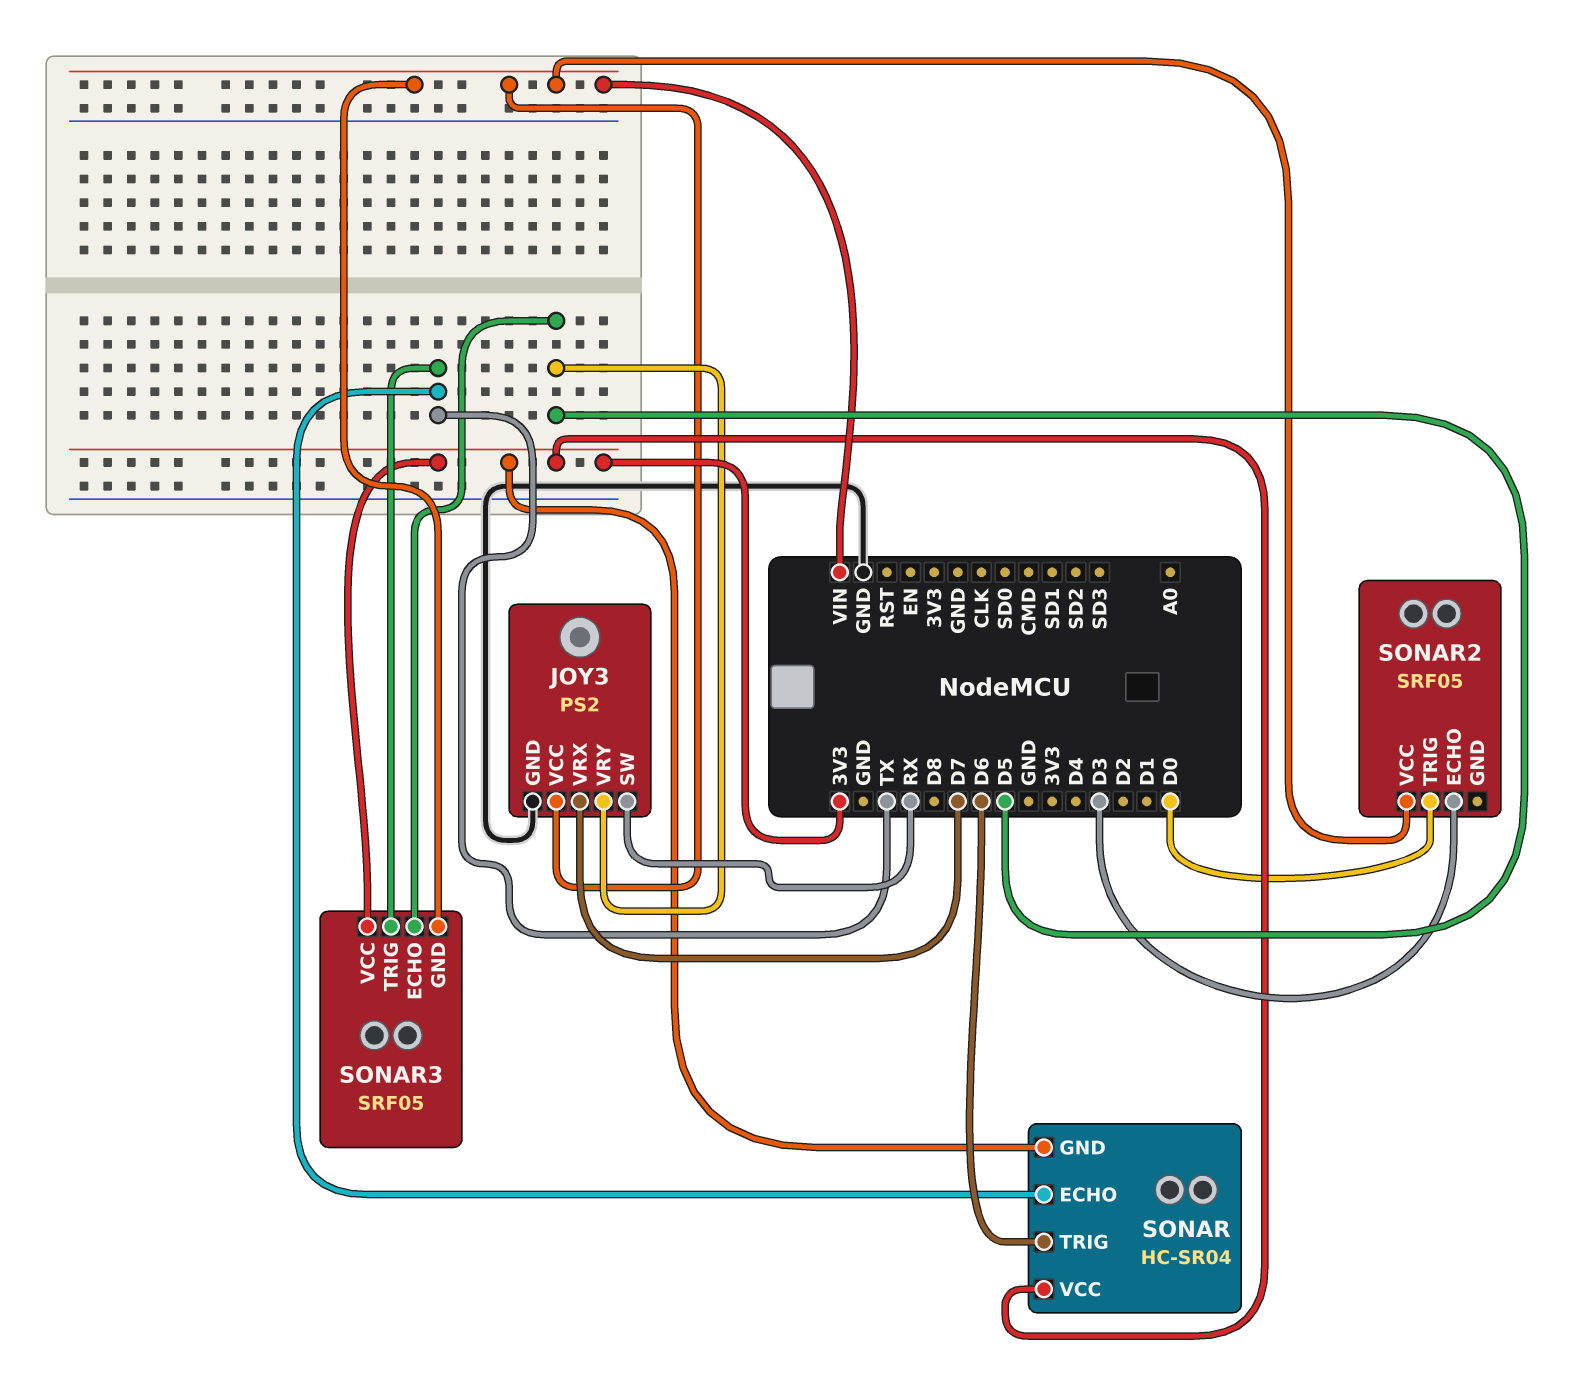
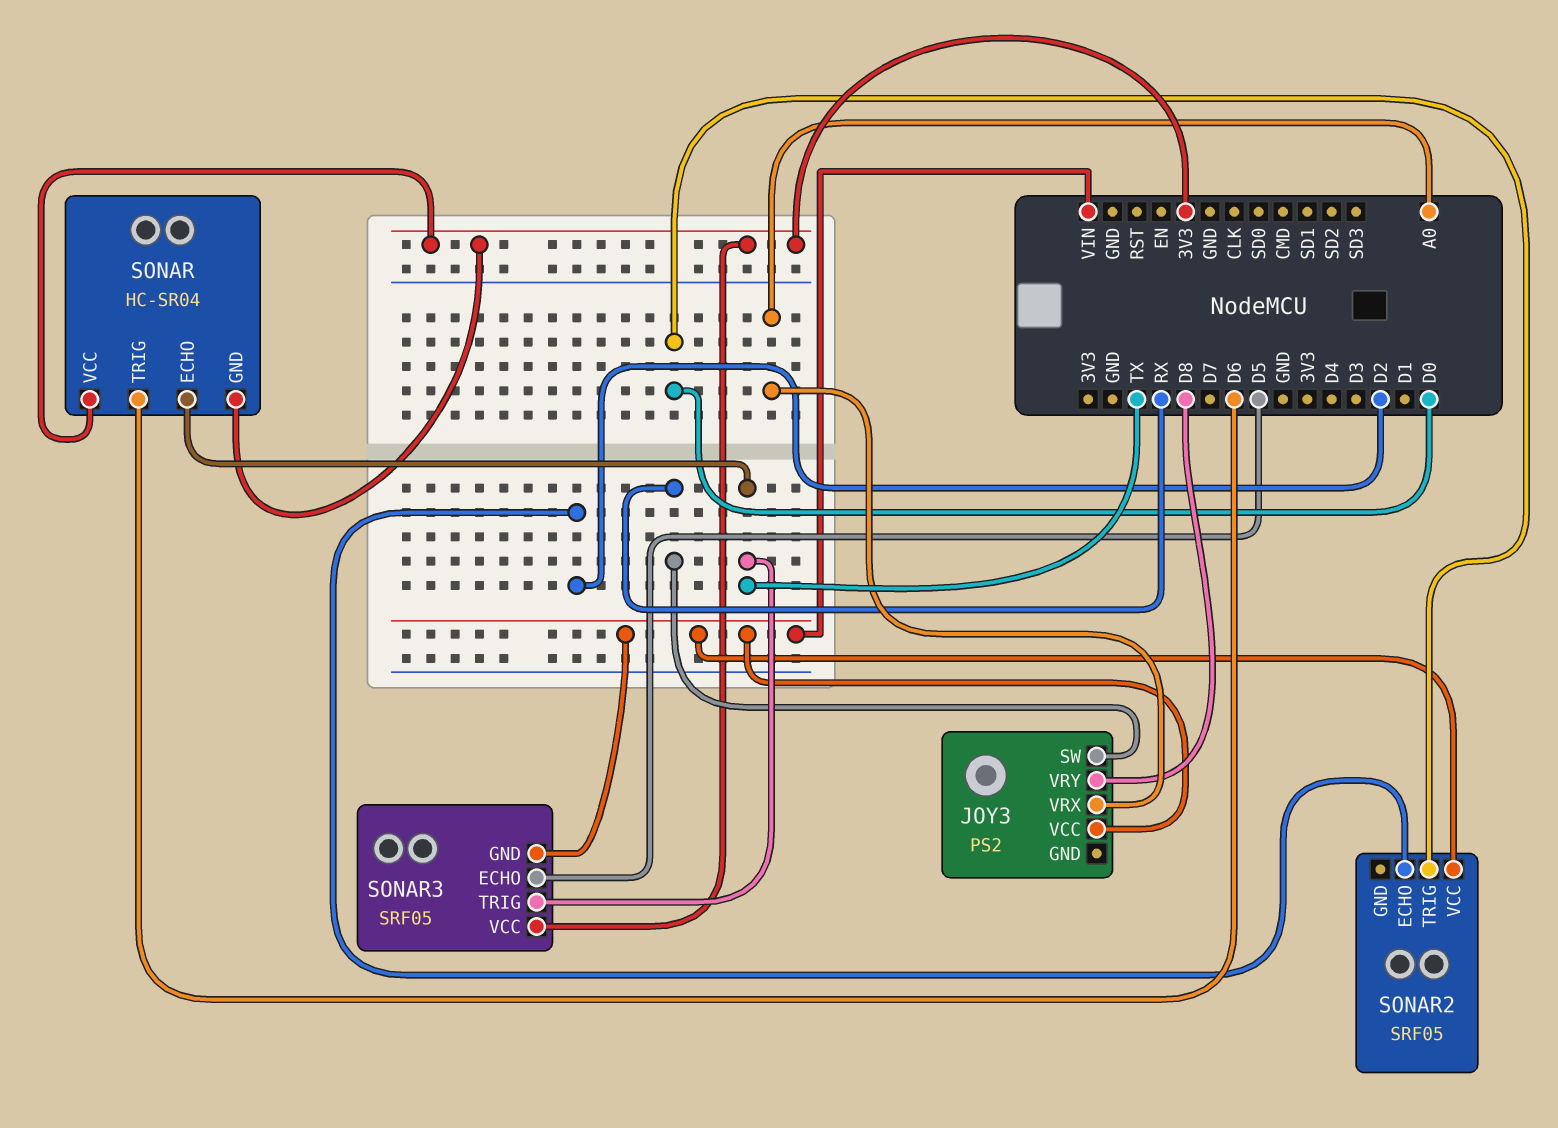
JOY3 pin GND: GND -> none
JOY3 pin VRX: D7 -> A0
JOY3 pin VRY: D5 -> D8
SONAR2 pin ECHO: D3 -> D2

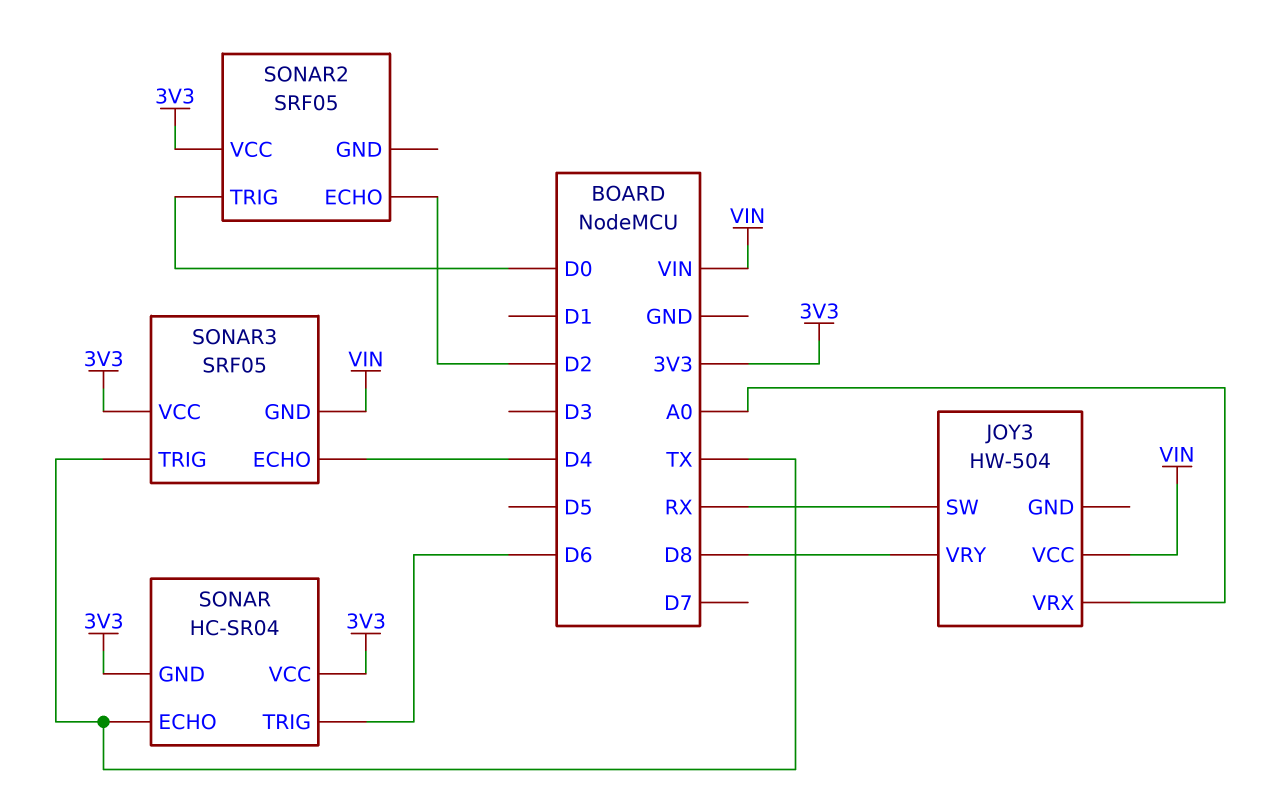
JOY3: PS2 -> HW-504
SONAR2 pin VCC: VIN -> 3V3
SONAR3 pin ECHO: D5 -> D4

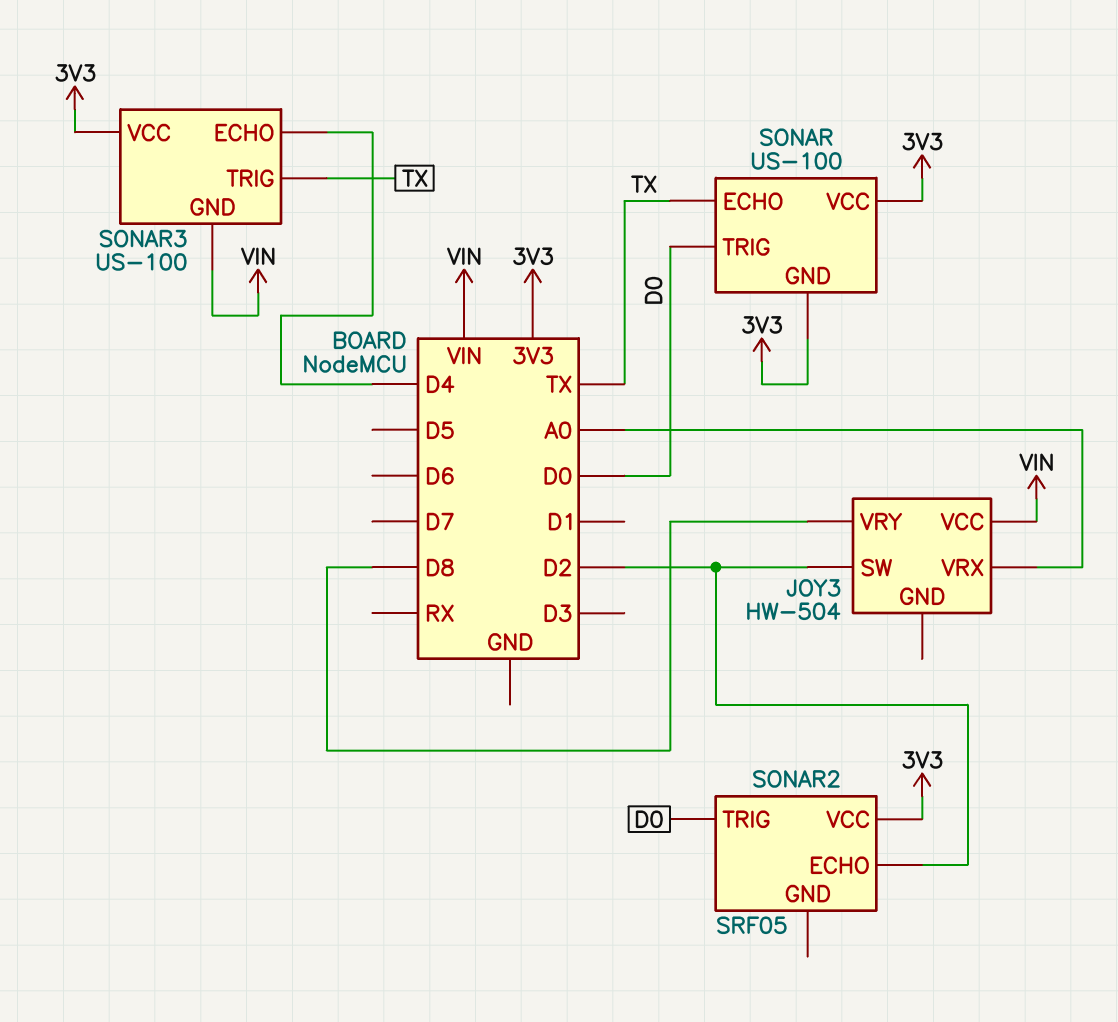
JOY3 pin SW: RX -> D2
SONAR: HC-SR04 -> US-100
SONAR pin TRIG: D6 -> D0
SONAR3: SRF05 -> US-100

